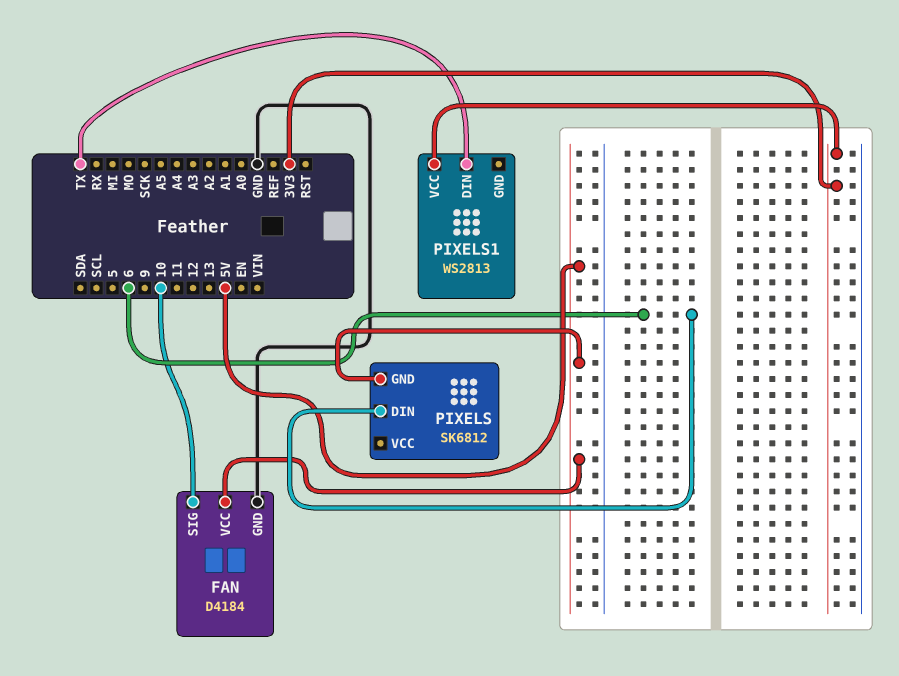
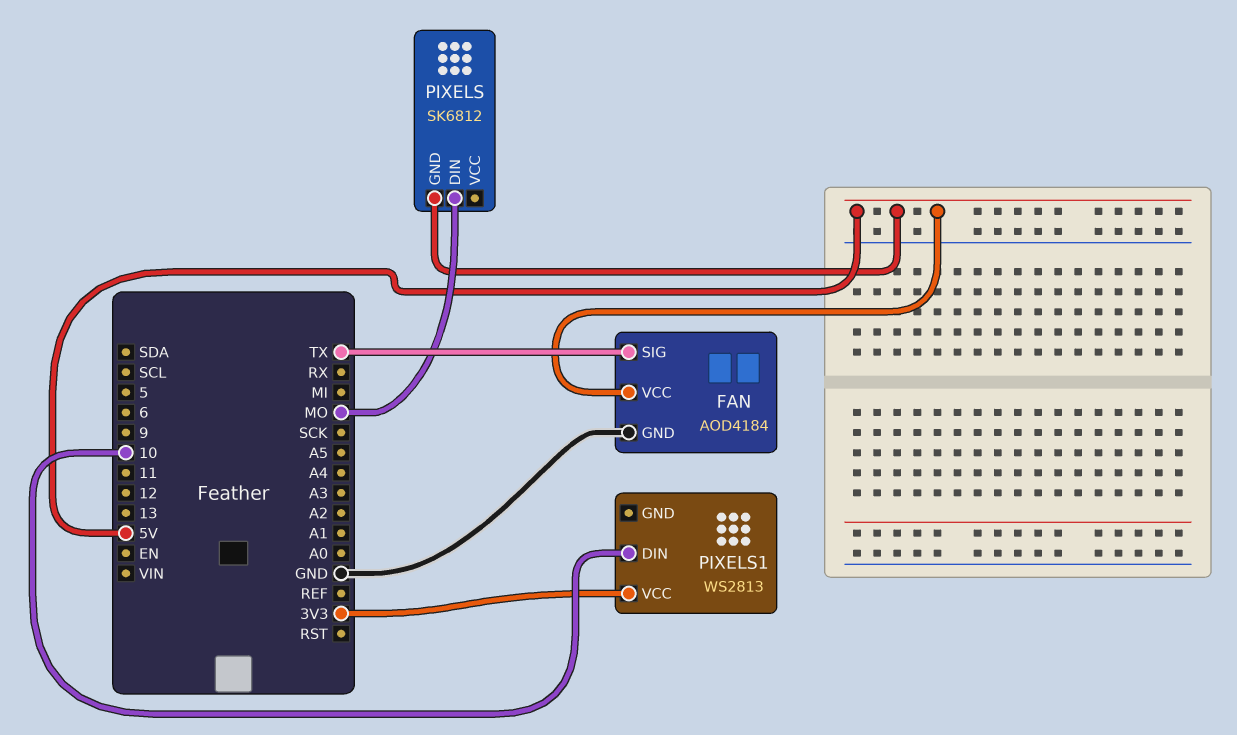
FAN: D4184 -> AOD4184
FAN pin SIG: 10 -> TX
PIXELS pin DIN: 6 -> MO
PIXELS1 pin DIN: TX -> 10

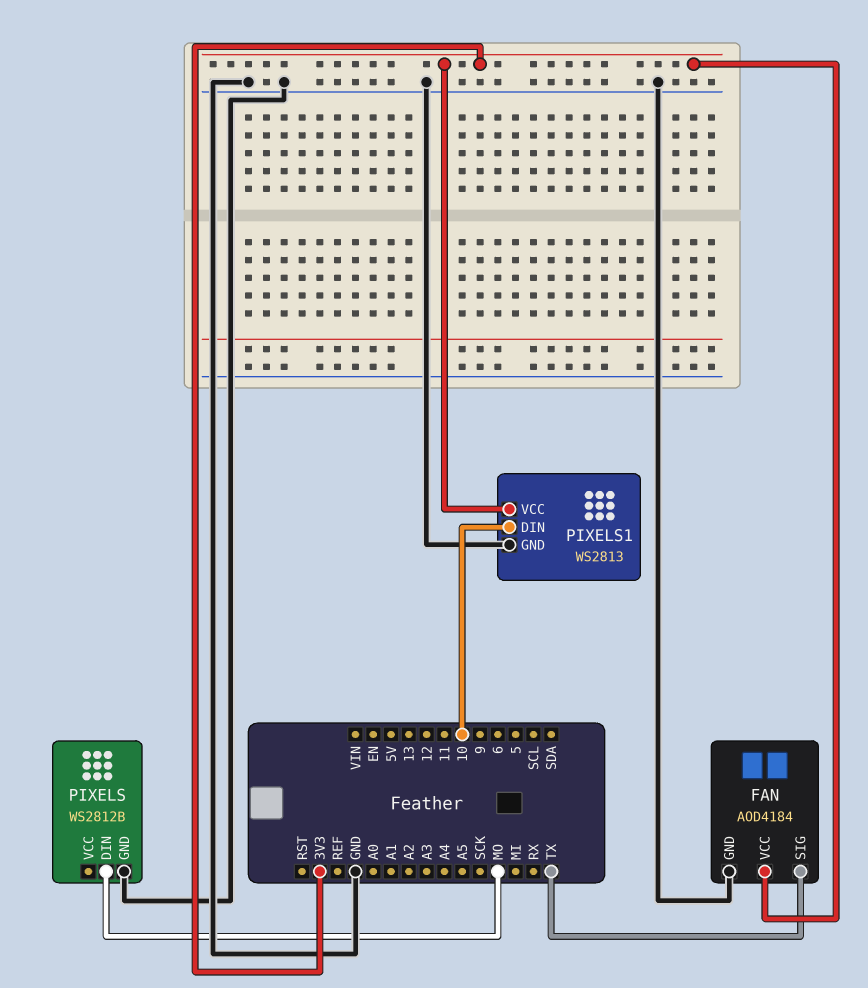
FAN pin VCC: 5V -> 3V3
PIXELS: SK6812 -> WS2812B
PIXELS pin GND: 5V -> GND
PIXELS1 pin GND: none -> GND

